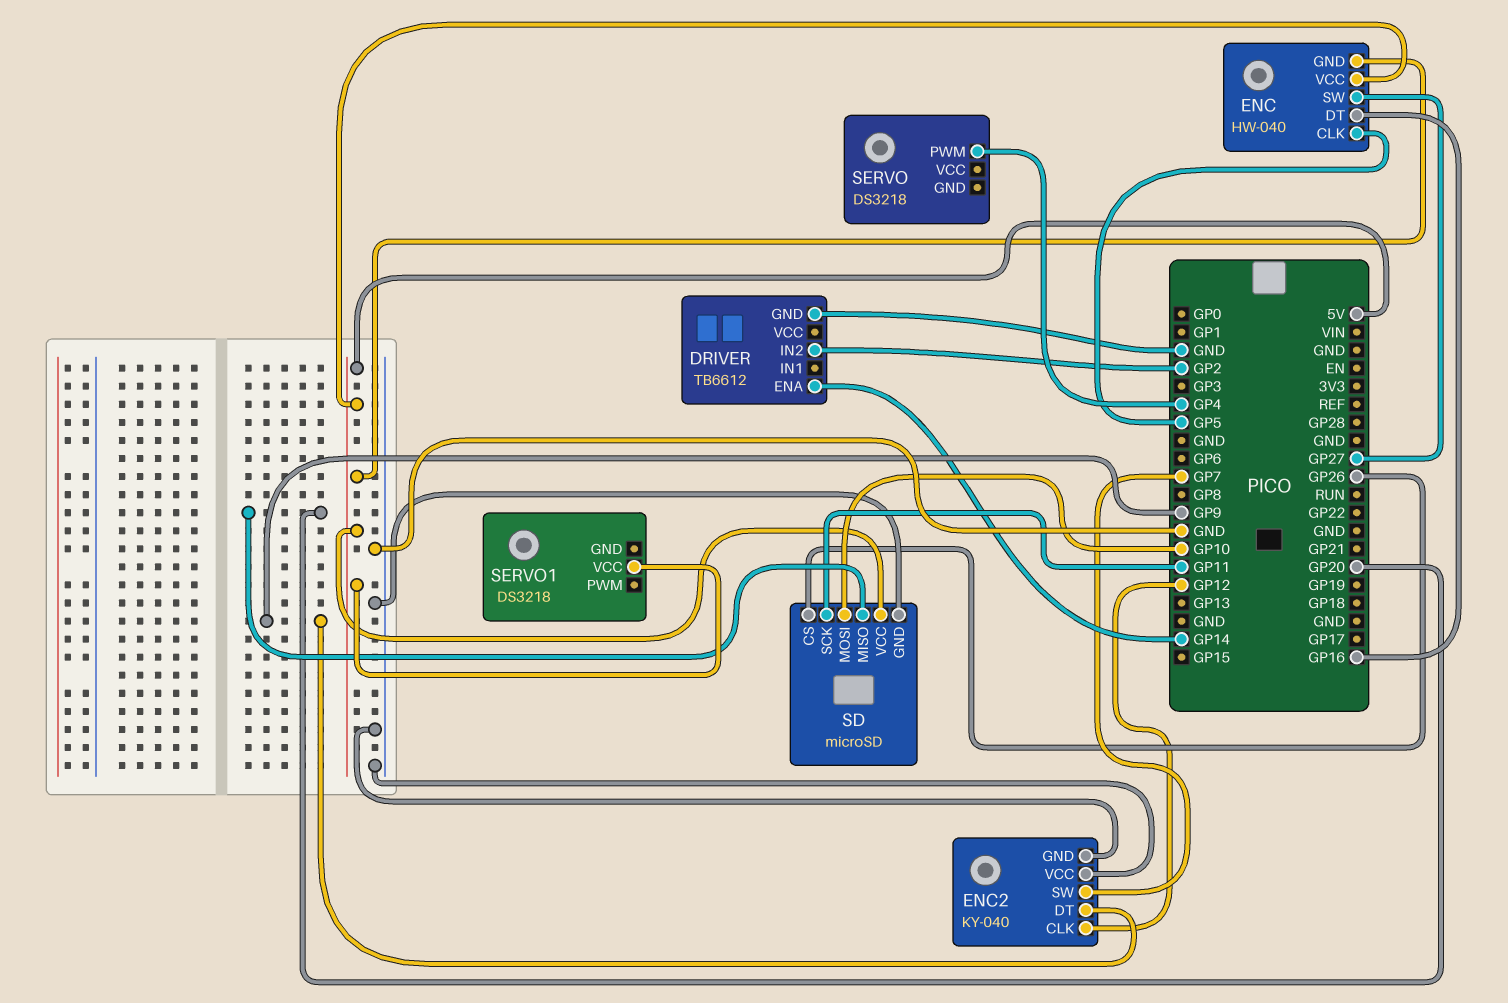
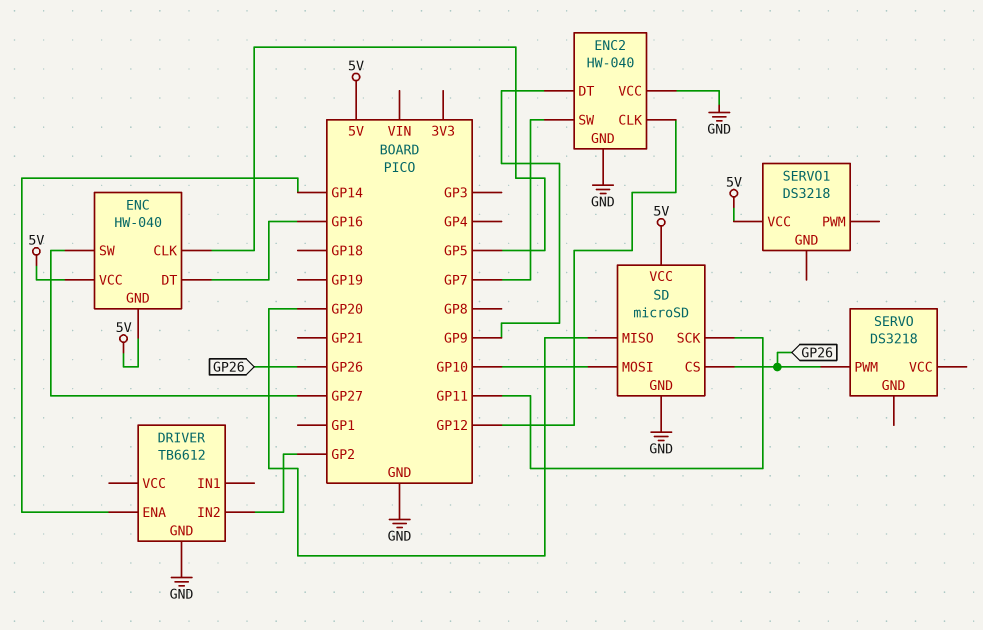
ENC2: KY-040 -> HW-040
SERVO pin PWM: GP4 -> GP26

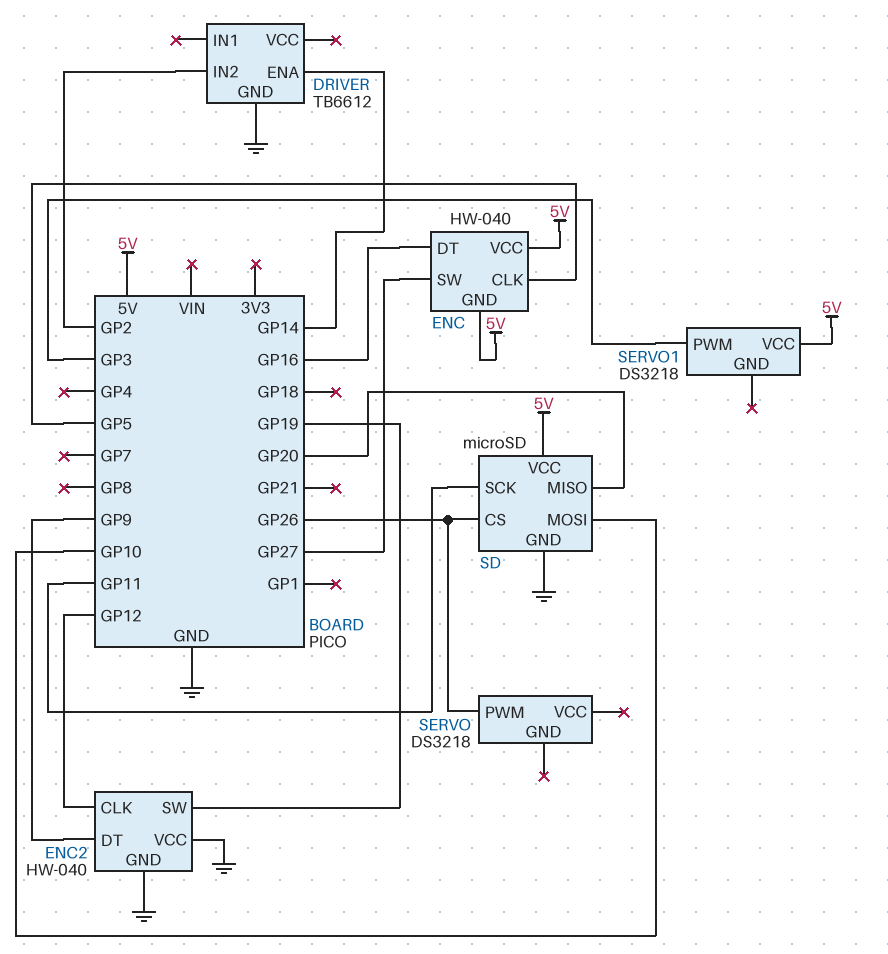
ENC2 pin SW: GP7 -> GP19
SERVO1 pin PWM: none -> GP3

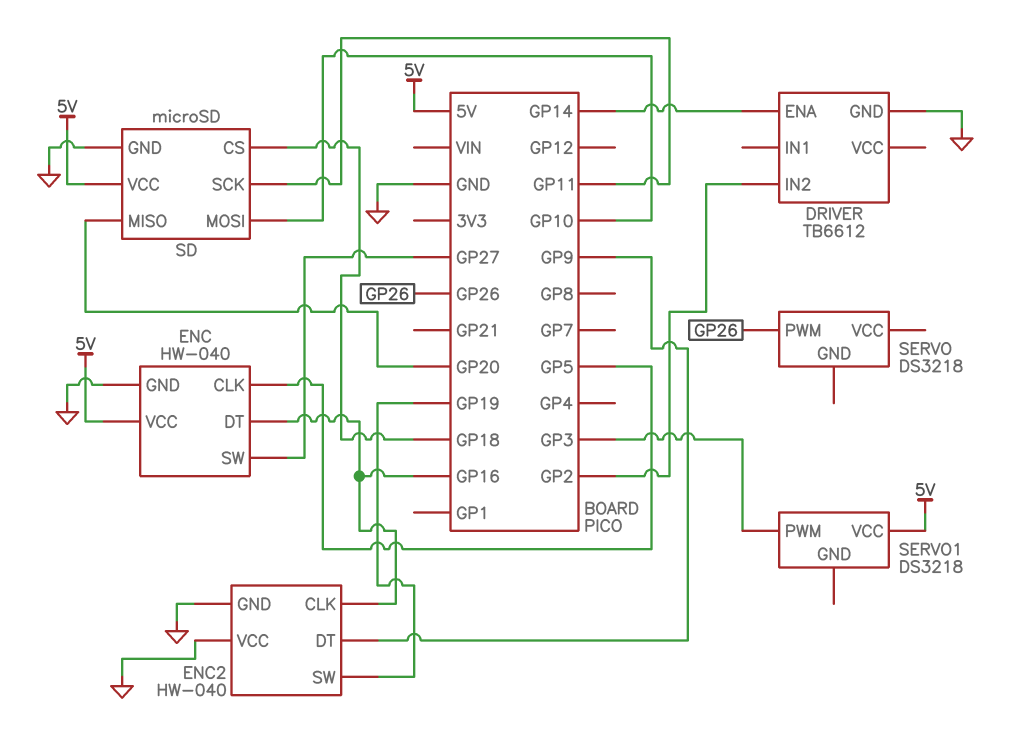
ENC pin GND: 5V -> GND
ENC2 pin CLK: GP12 -> GP16
SD pin CS: GP26 -> GP18

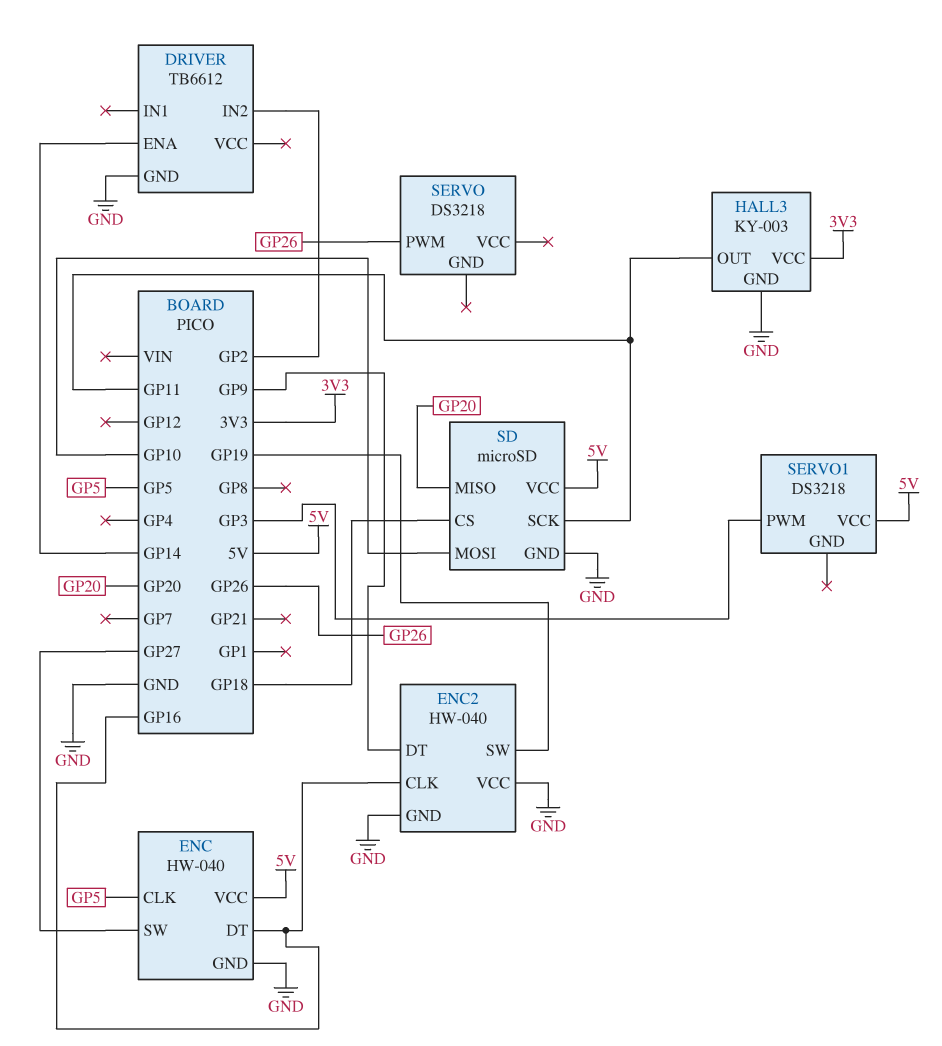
HALL3: none -> KY-003
HALL3 pin GND: none -> GND
HALL3 pin OUT: none -> GP11
HALL3 pin VCC: none -> 3V3

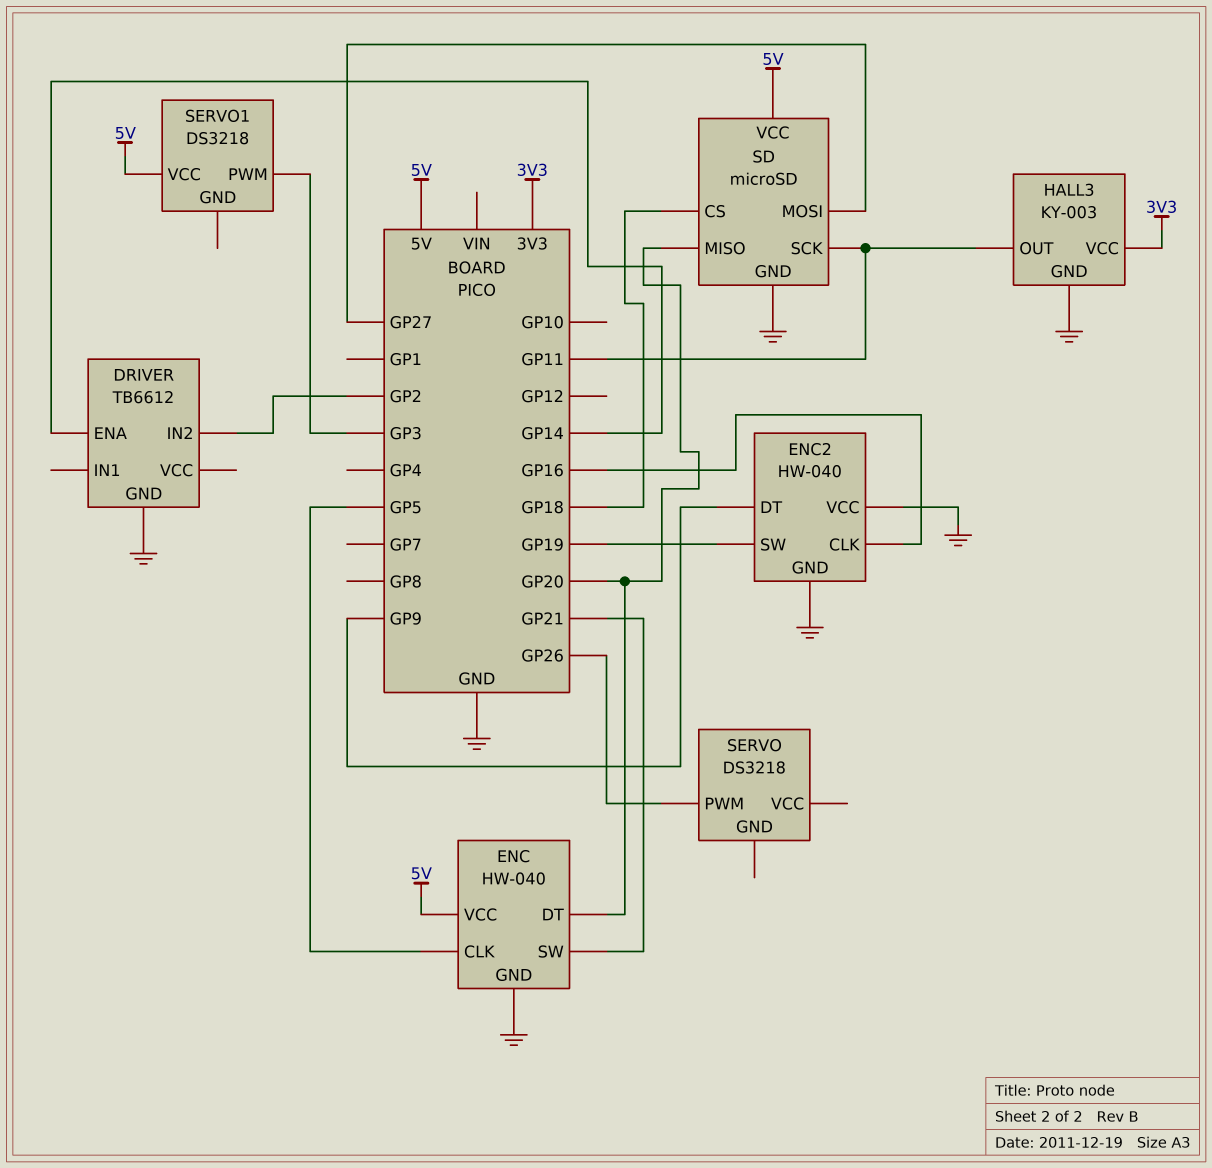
ENC pin DT: GP16 -> GP20
ENC pin SW: GP27 -> GP21
SD pin MOSI: GP10 -> GP27

